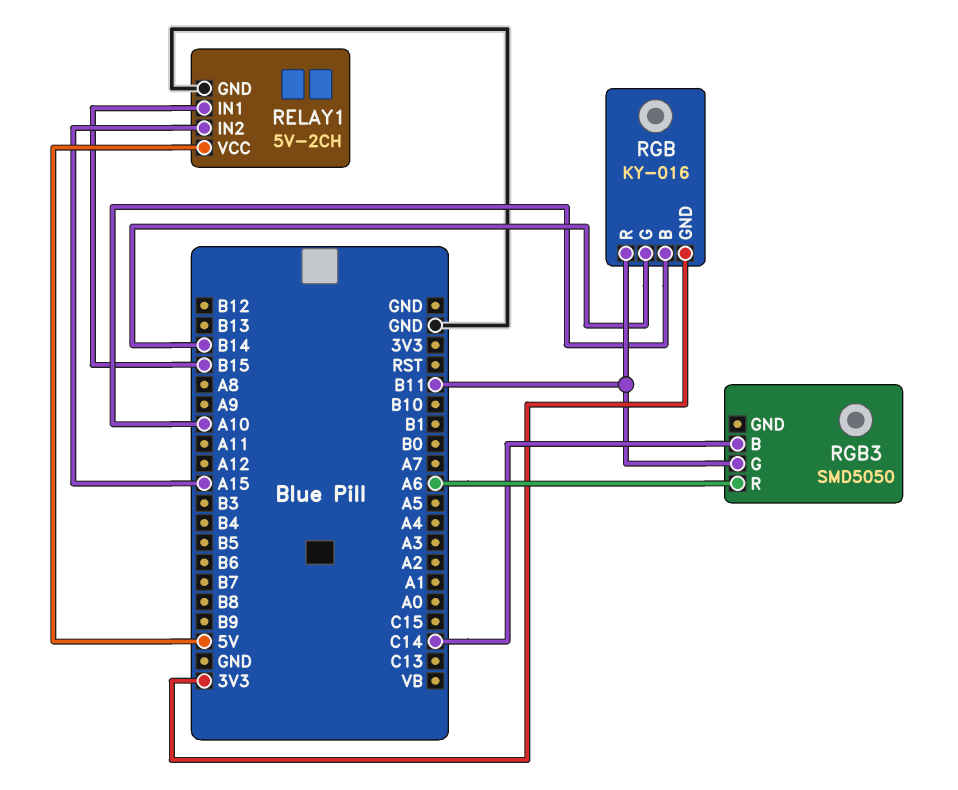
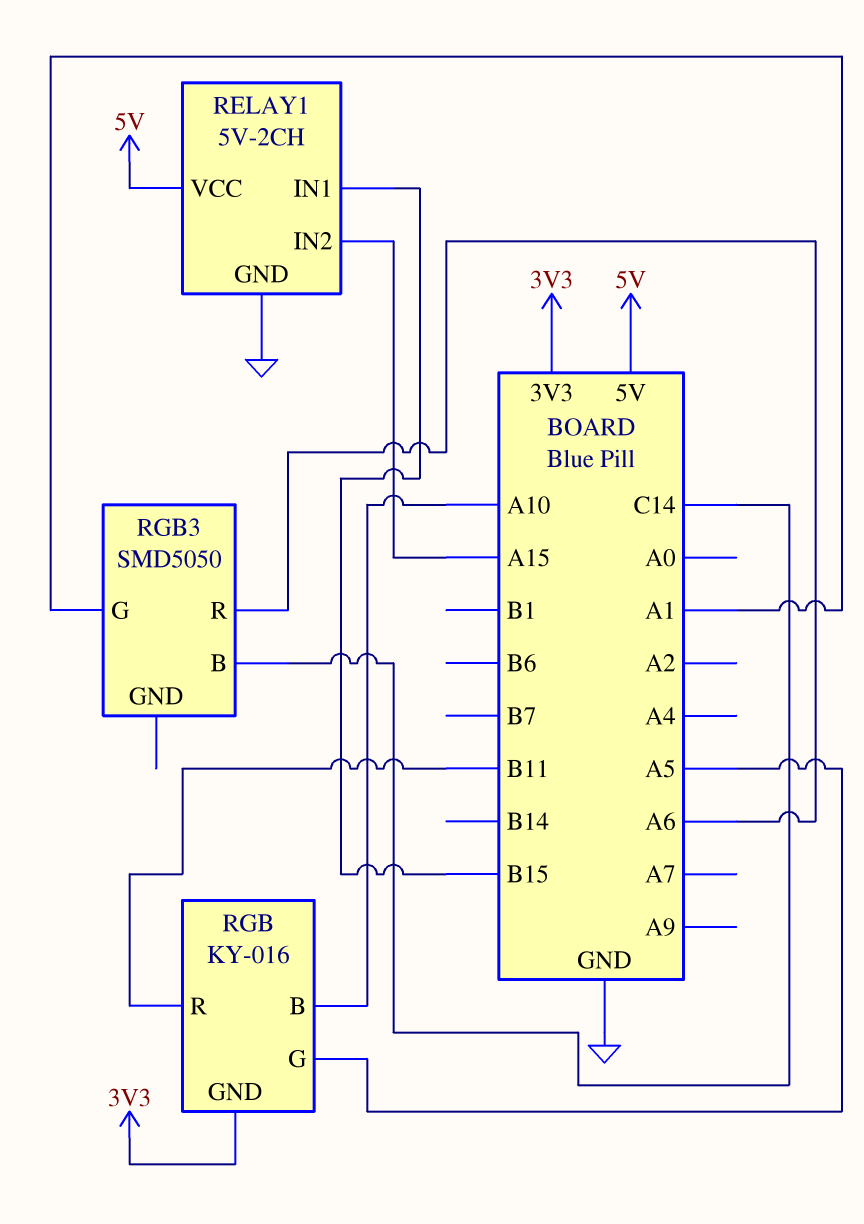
RGB pin G: B14 -> A5
RGB3 pin G: B11 -> A1

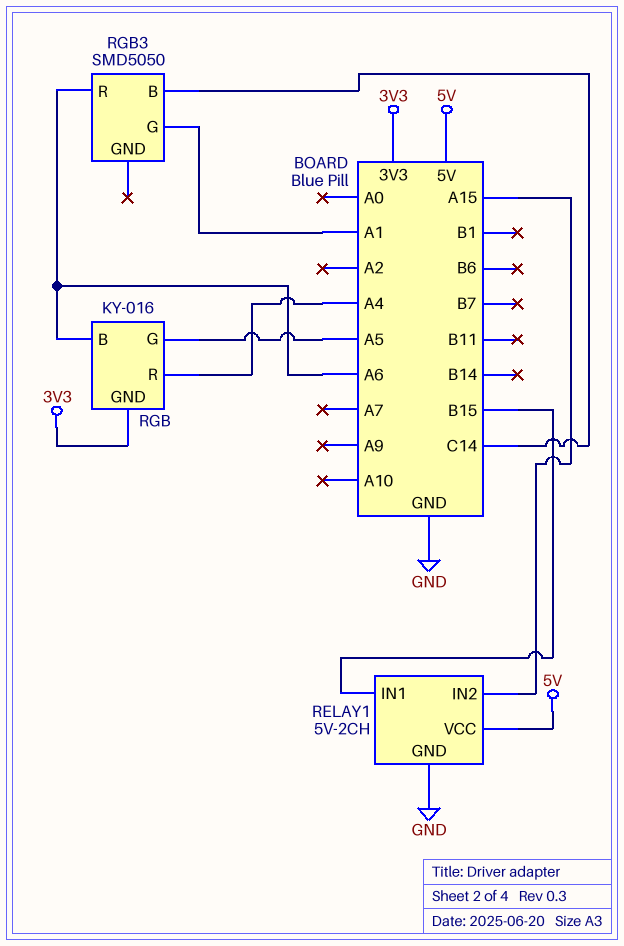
RGB pin B: A10 -> A6
RGB pin R: B11 -> A4

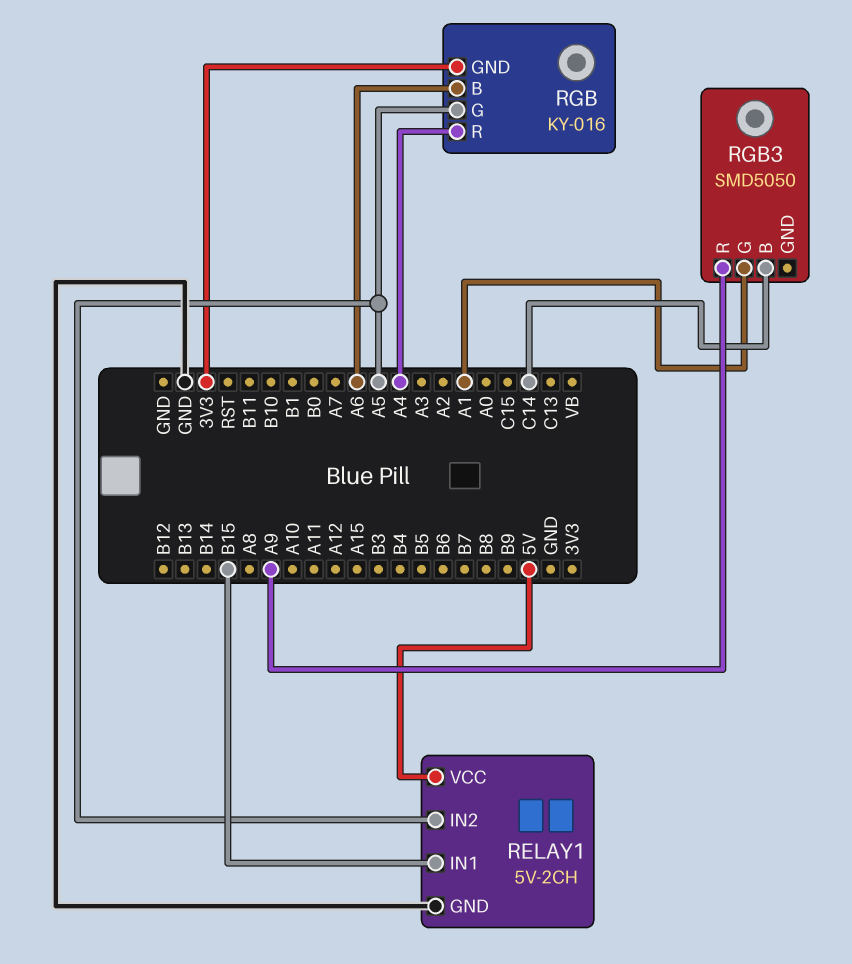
RELAY1 pin IN2: A15 -> A5
RGB3 pin R: A6 -> A9

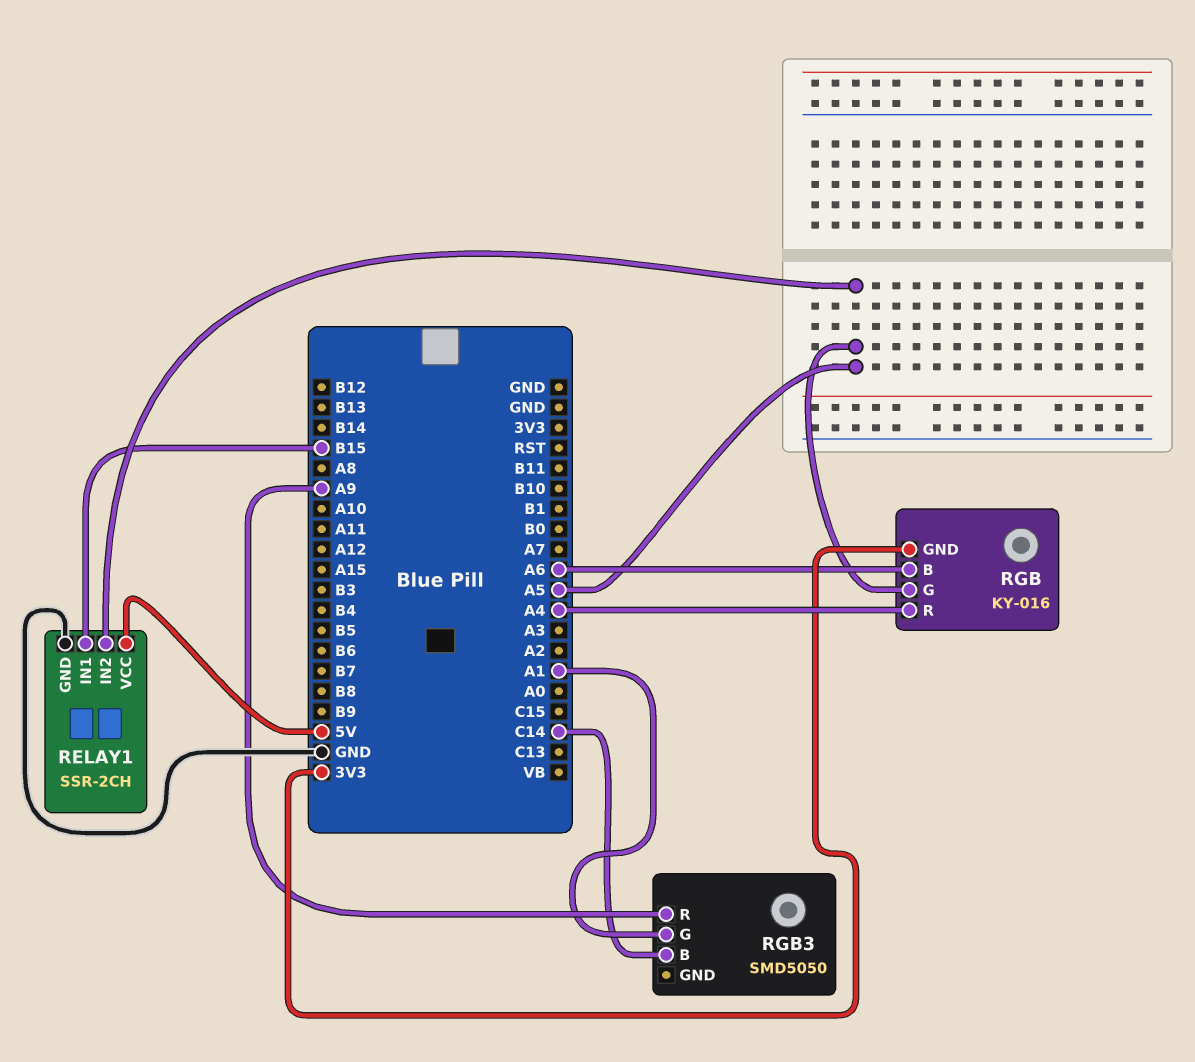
RELAY1: 5V-2CH -> SSR-2CH

